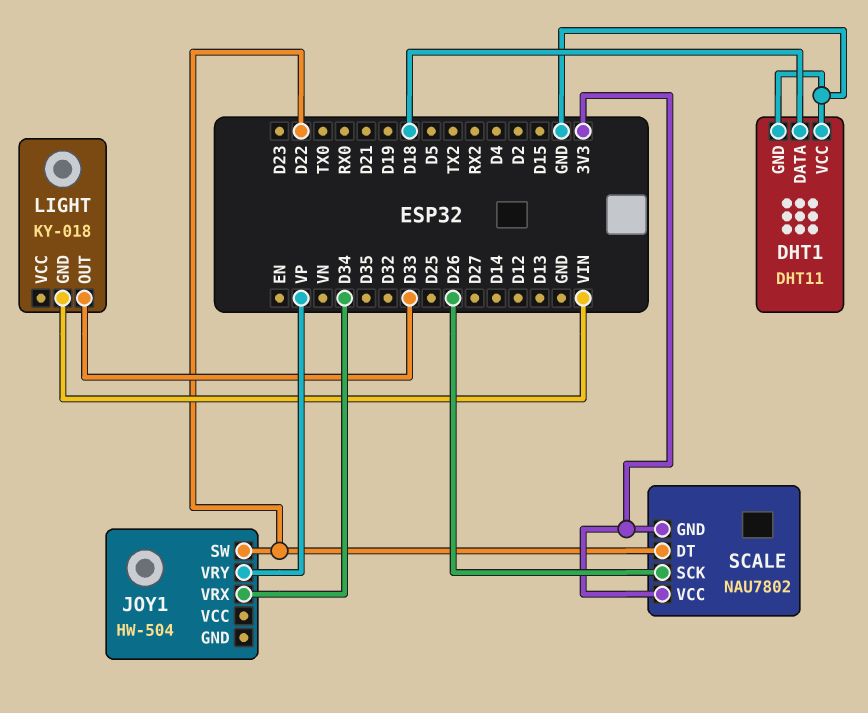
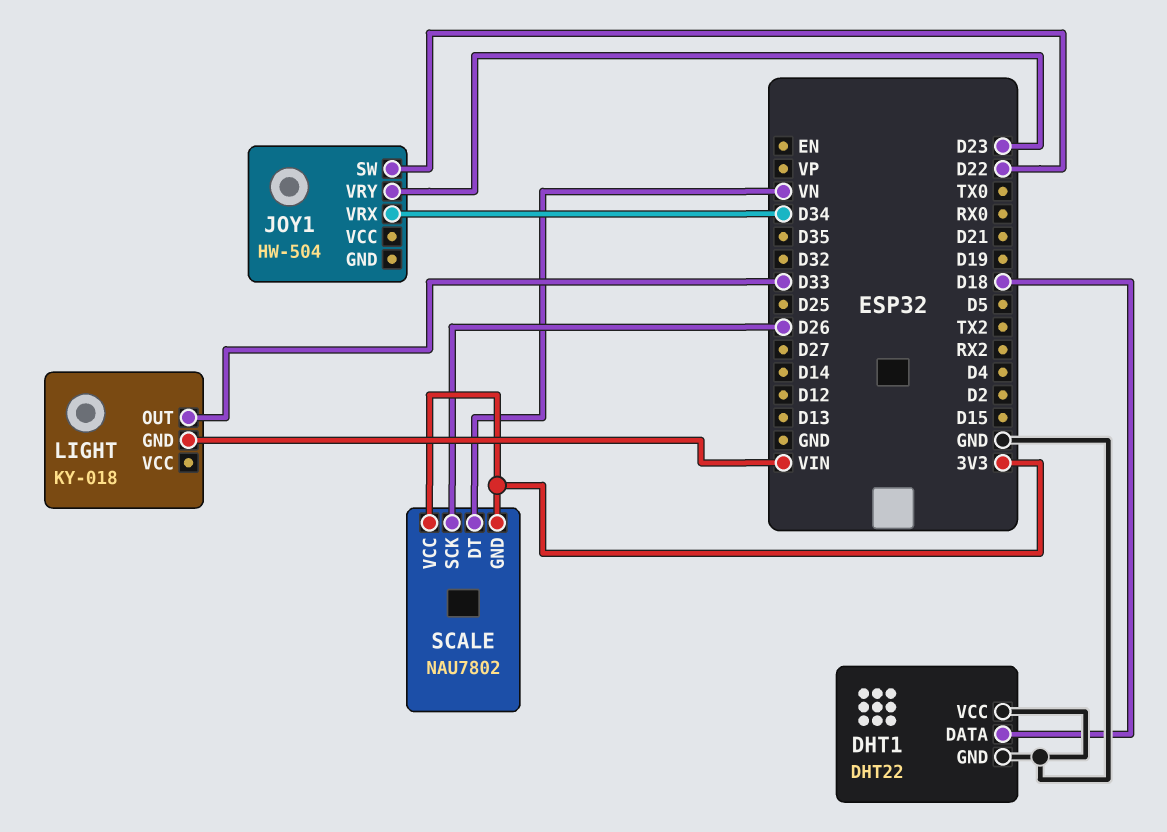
DHT1: DHT11 -> DHT22
JOY1 pin VRY: VP -> D23
SCALE pin DT: D22 -> VN

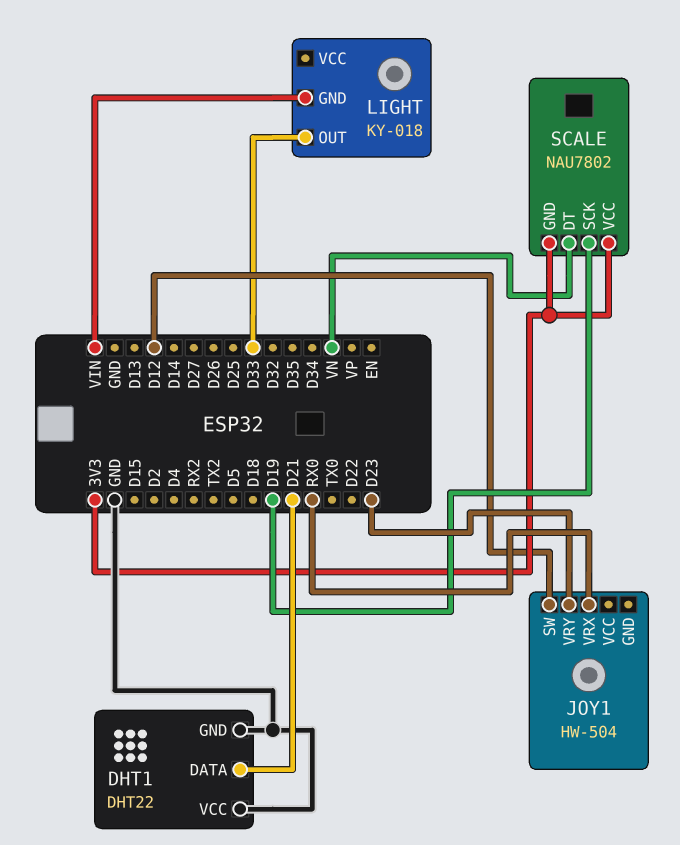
DHT1 pin DATA: D18 -> D21
JOY1 pin SW: D22 -> D12
JOY1 pin VRX: D34 -> RX0
SCALE pin SCK: D26 -> D19

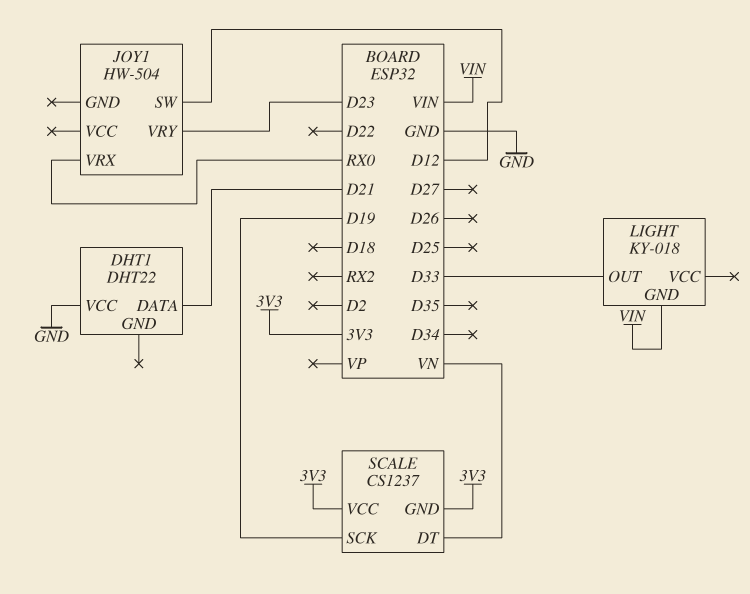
DHT1 pin GND: GND -> none
SCALE: NAU7802 -> CS1237

